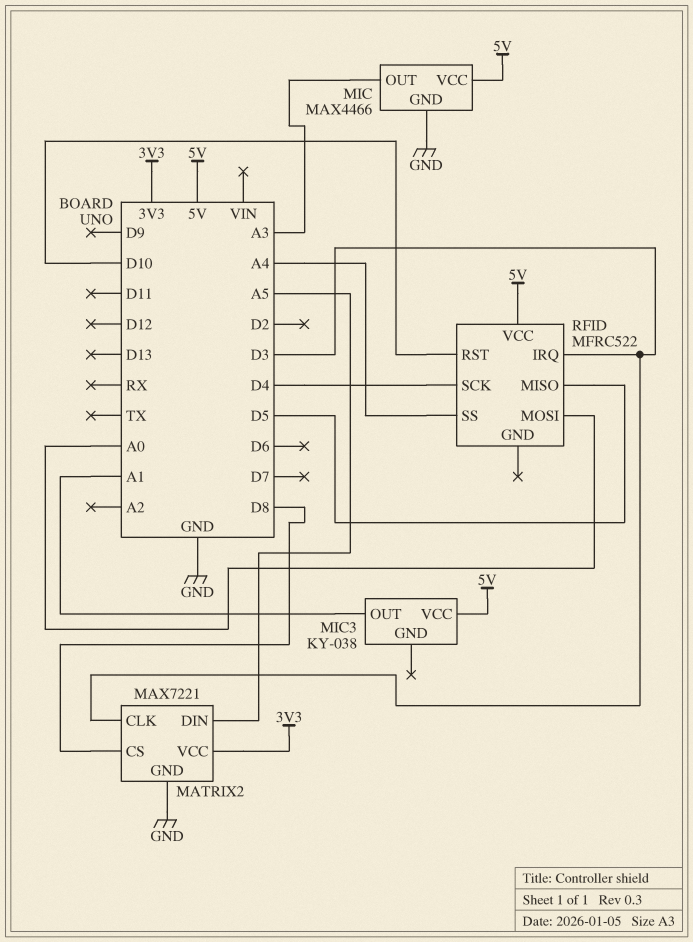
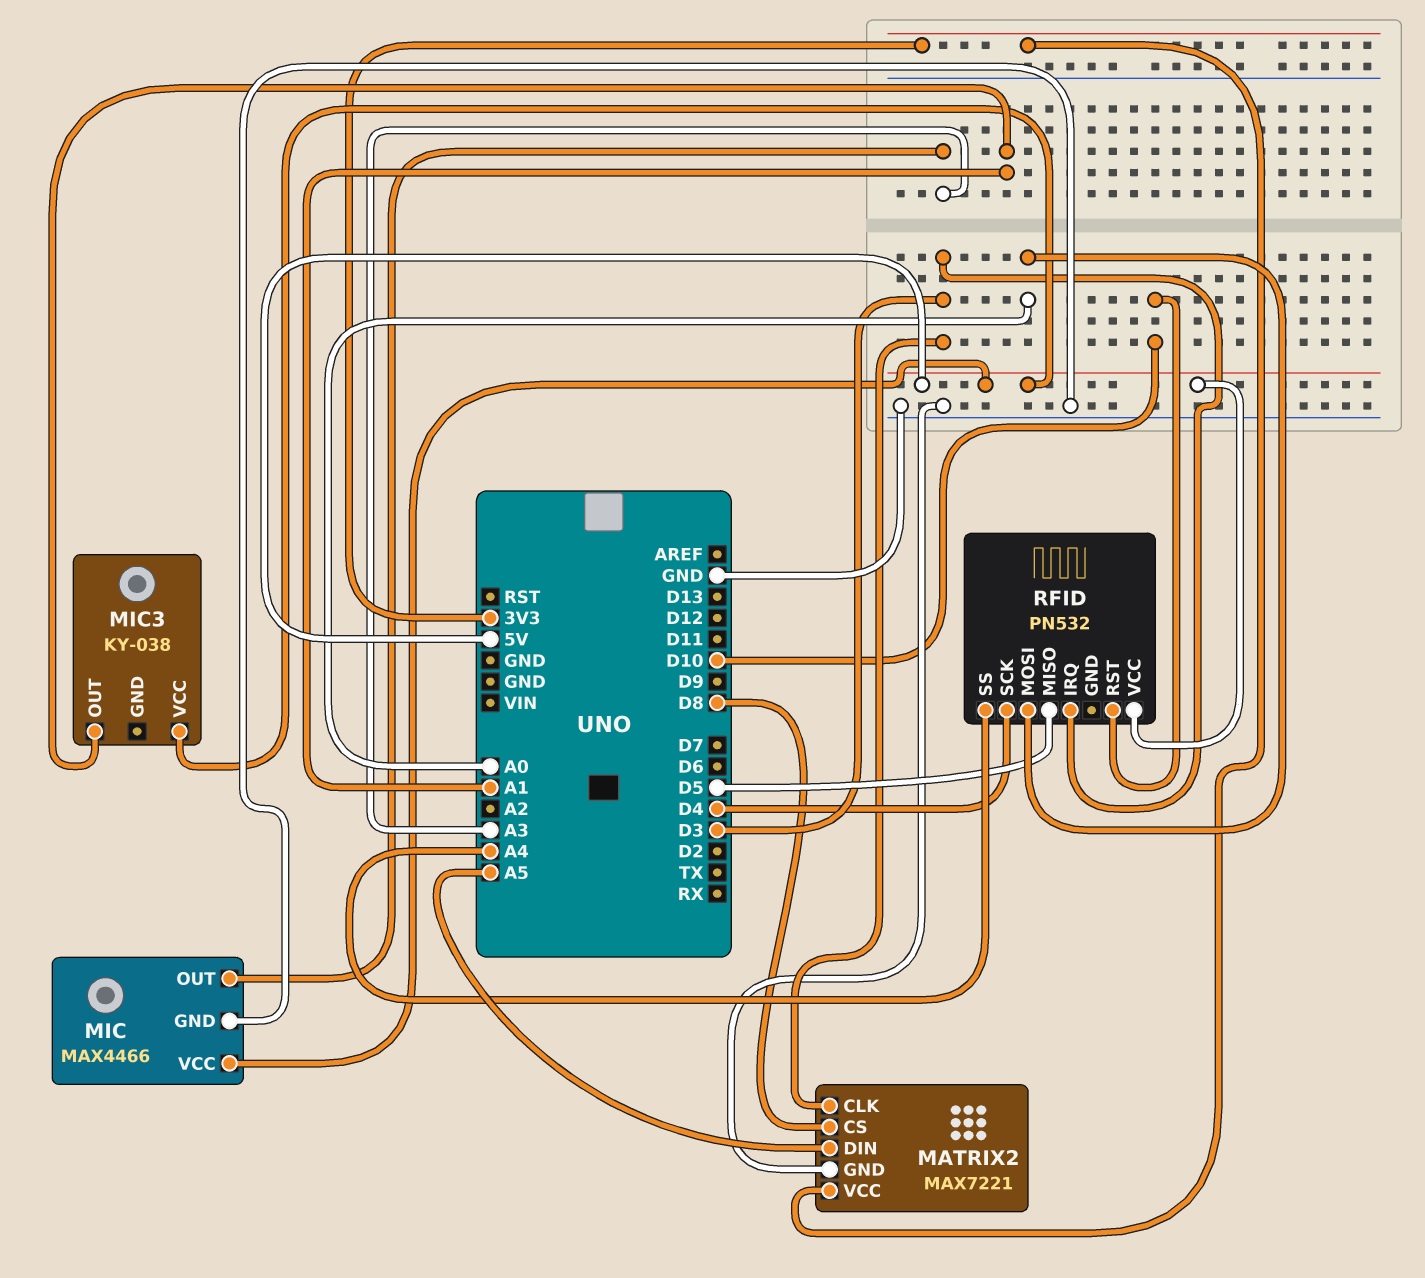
RFID: MFRC522 -> PN532

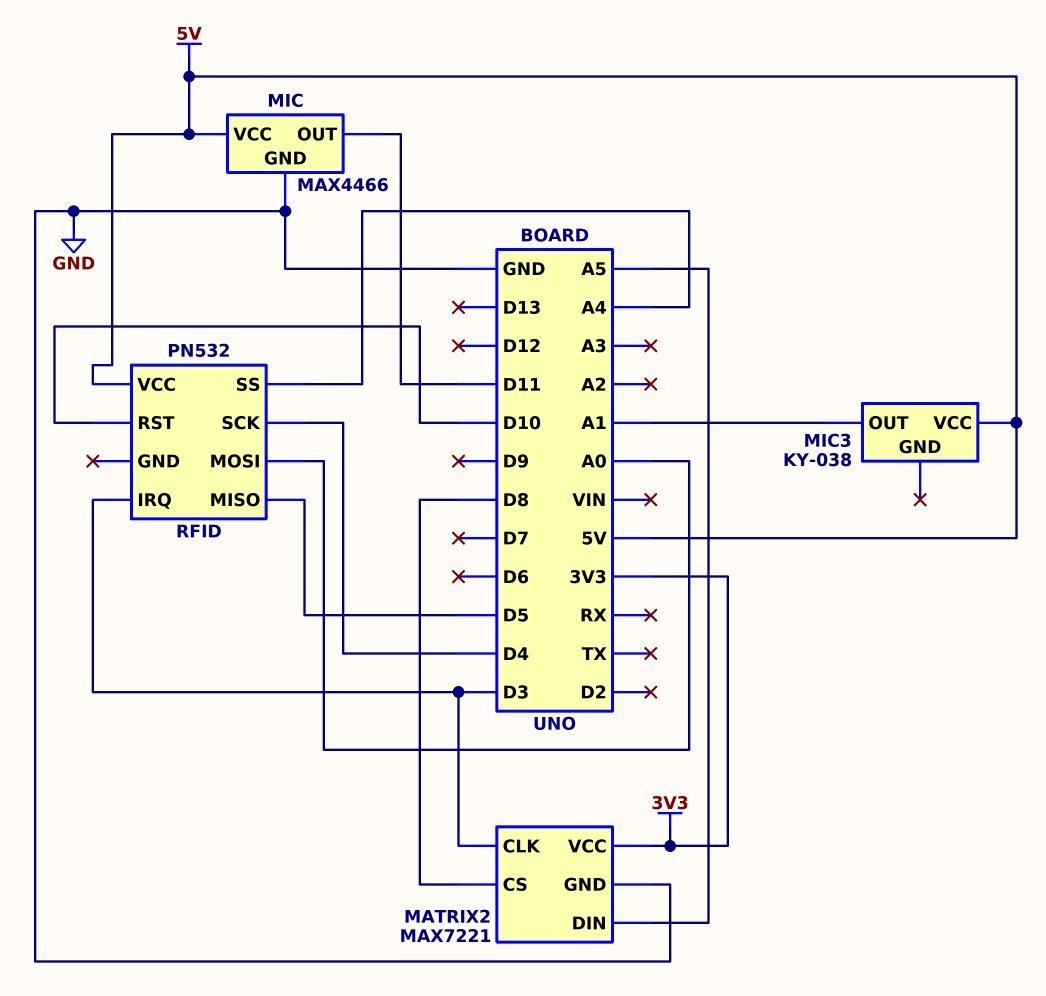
MIC pin OUT: A3 -> D11

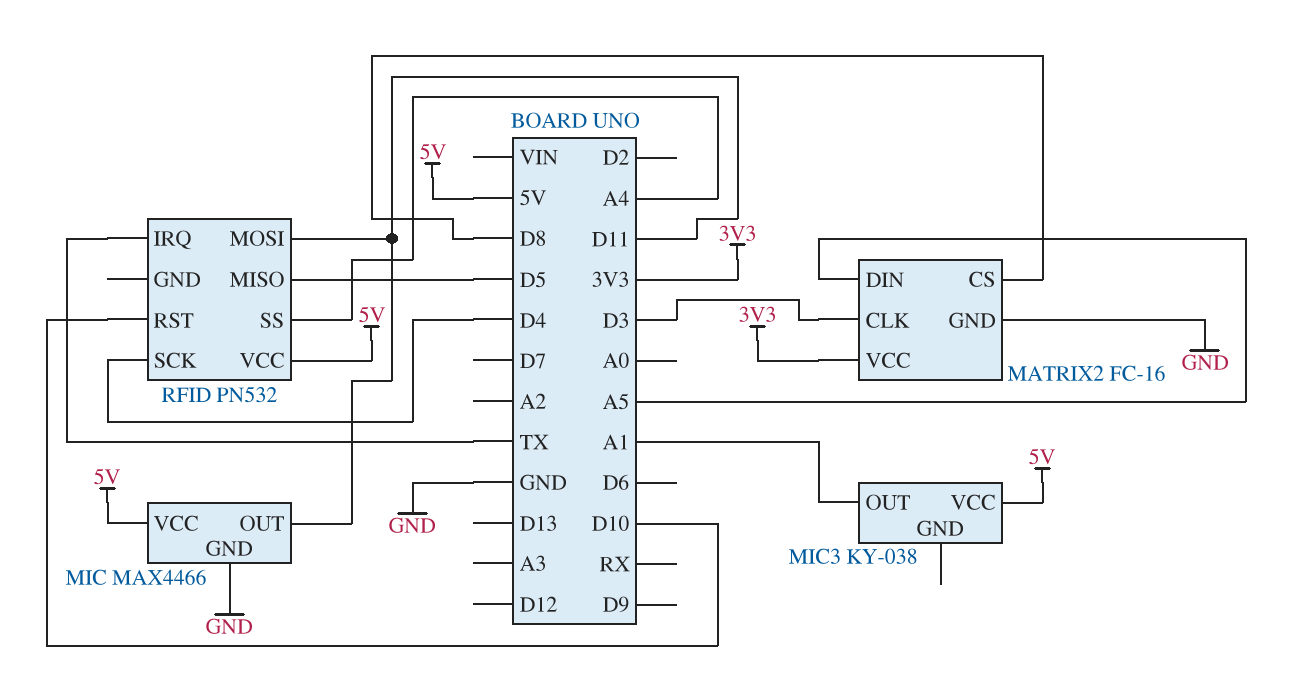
MATRIX2: MAX7221 -> FC-16
RFID pin IRQ: D3 -> TX
RFID pin MOSI: A0 -> D11

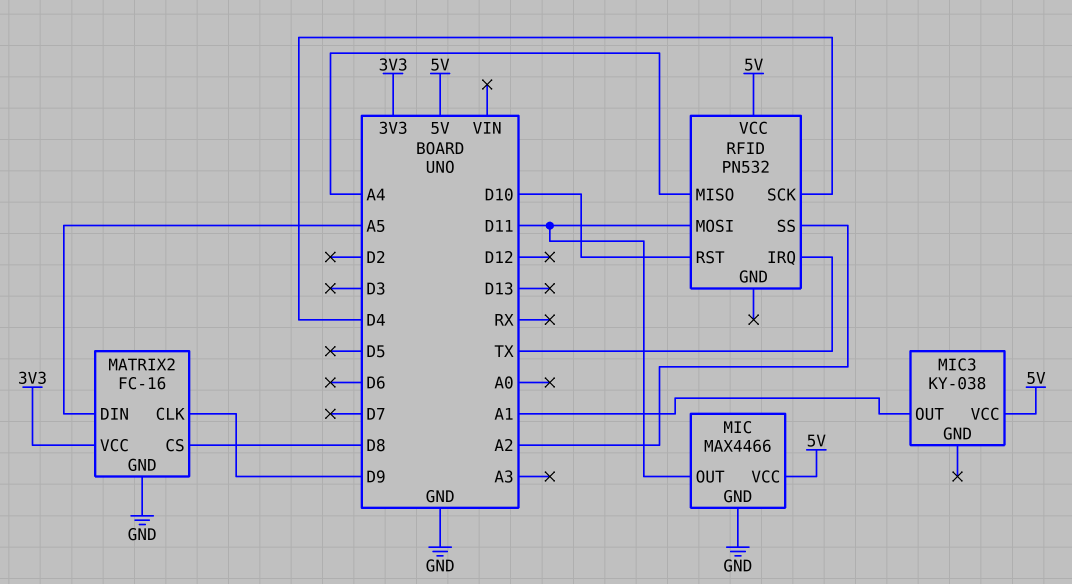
MATRIX2 pin CLK: D3 -> D9
RFID pin MISO: D5 -> A4
RFID pin SS: A4 -> A2

